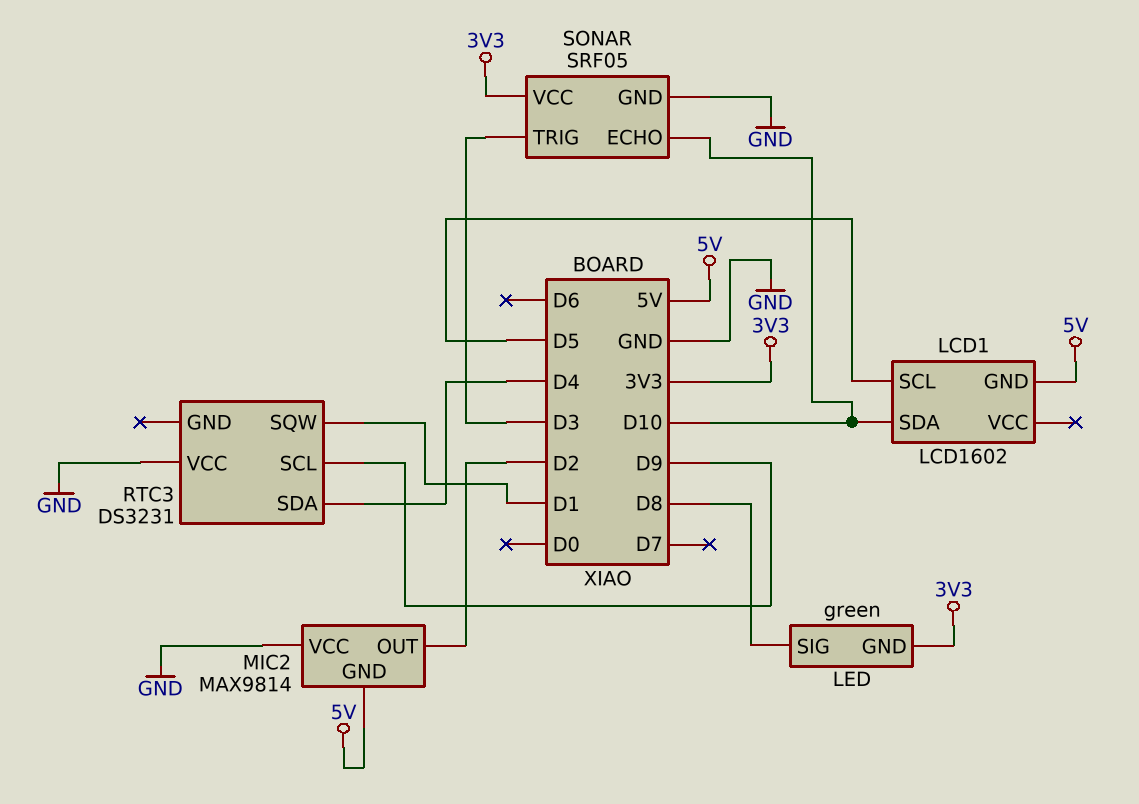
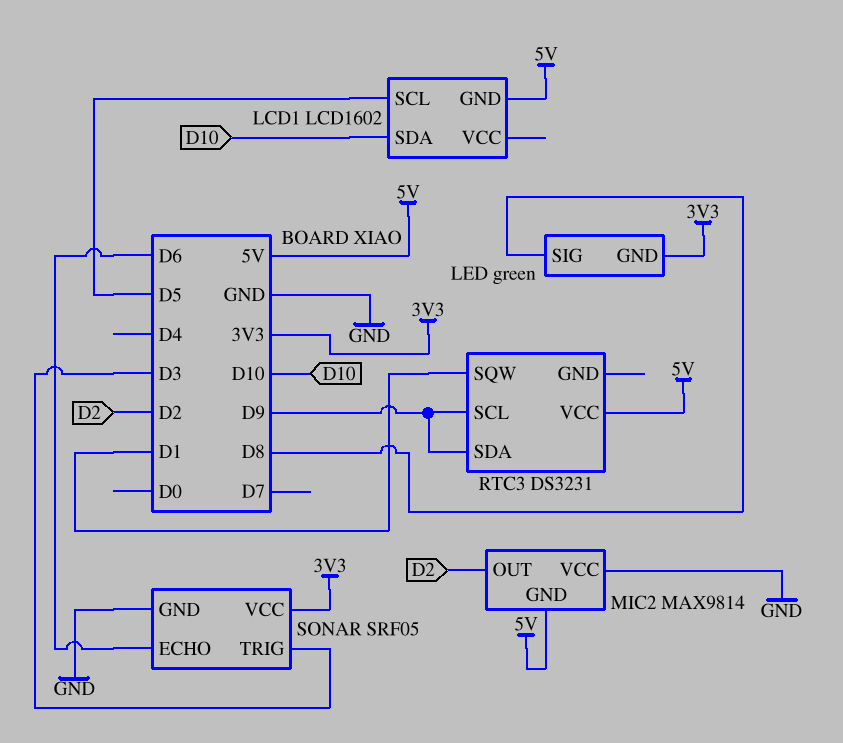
RTC3 pin SDA: D4 -> D9
RTC3 pin VCC: GND -> 5V
SONAR pin ECHO: D10 -> D6

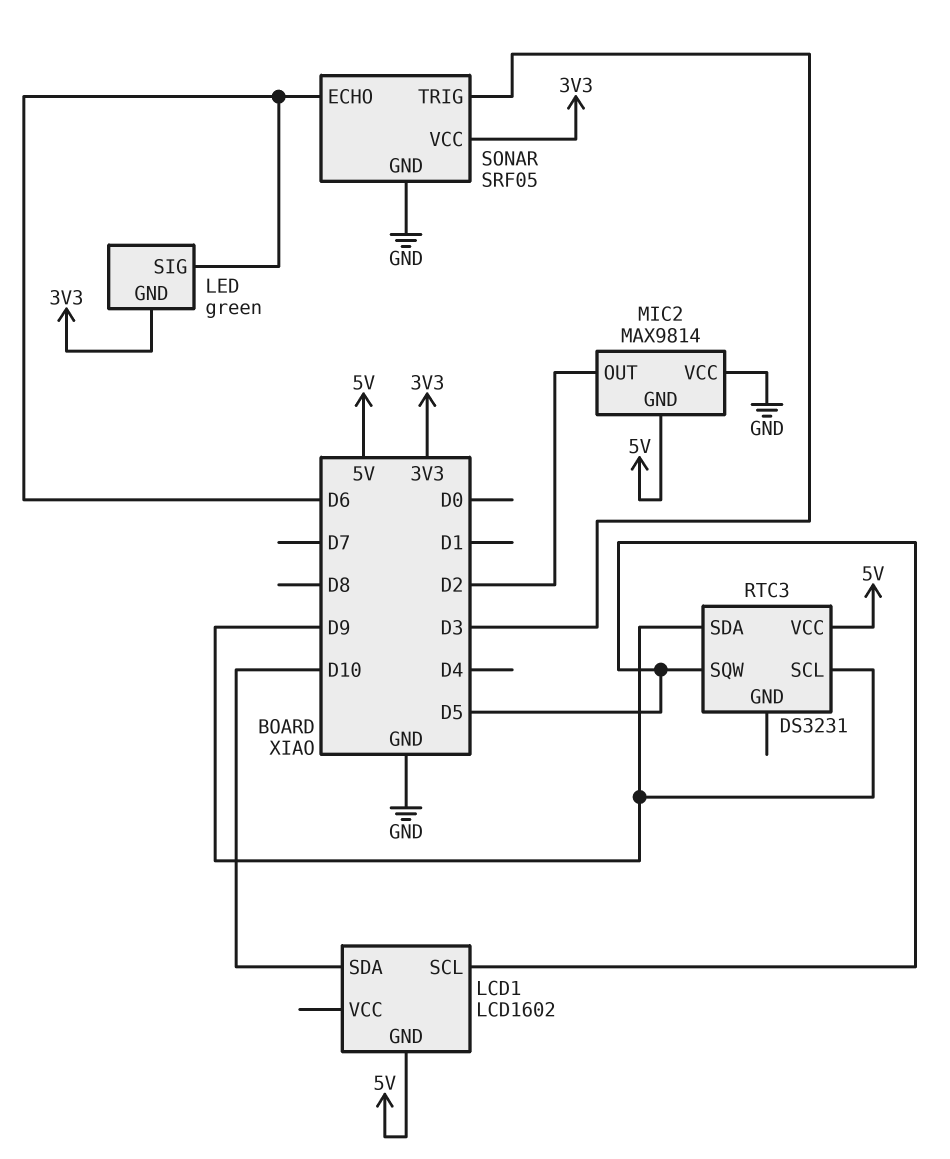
LED pin SIG: D8 -> D6
RTC3 pin SQW: D1 -> D5

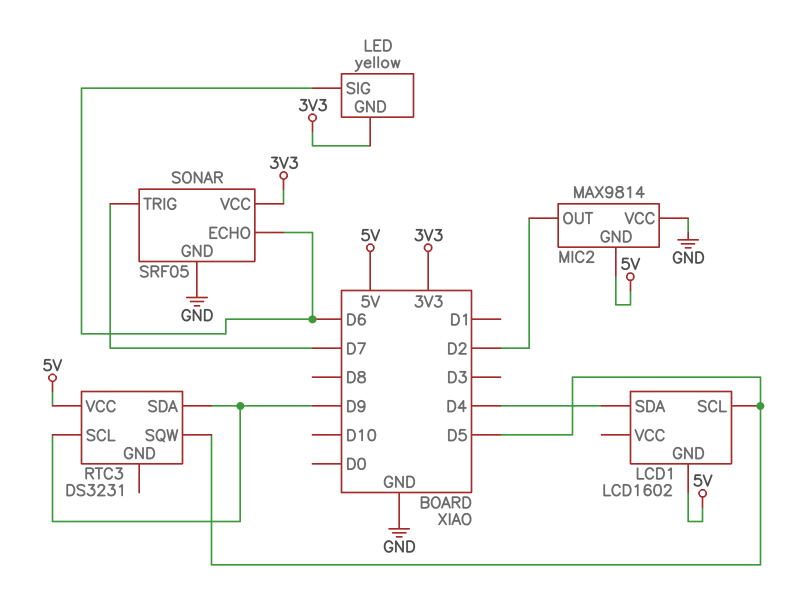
LCD1 pin SDA: D10 -> D4
LED: green -> yellow
SONAR pin TRIG: D3 -> D7

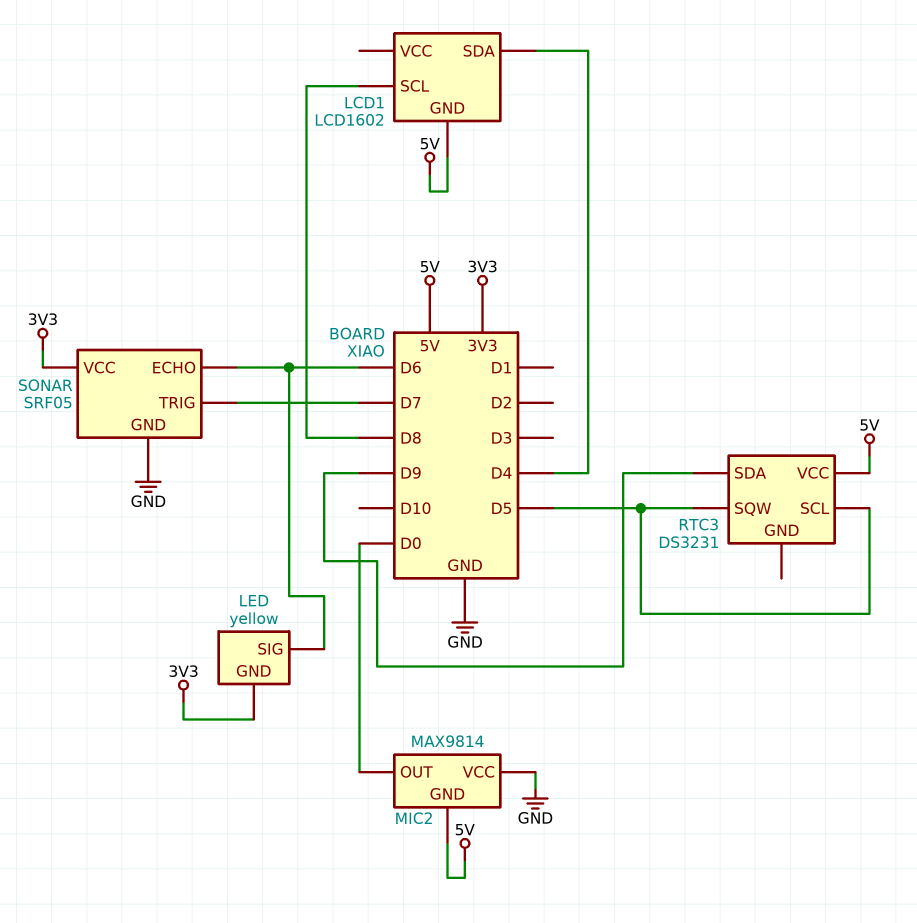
LCD1 pin SCL: D5 -> D8
MIC2 pin OUT: D2 -> D0
RTC3 pin SCL: D9 -> D5

